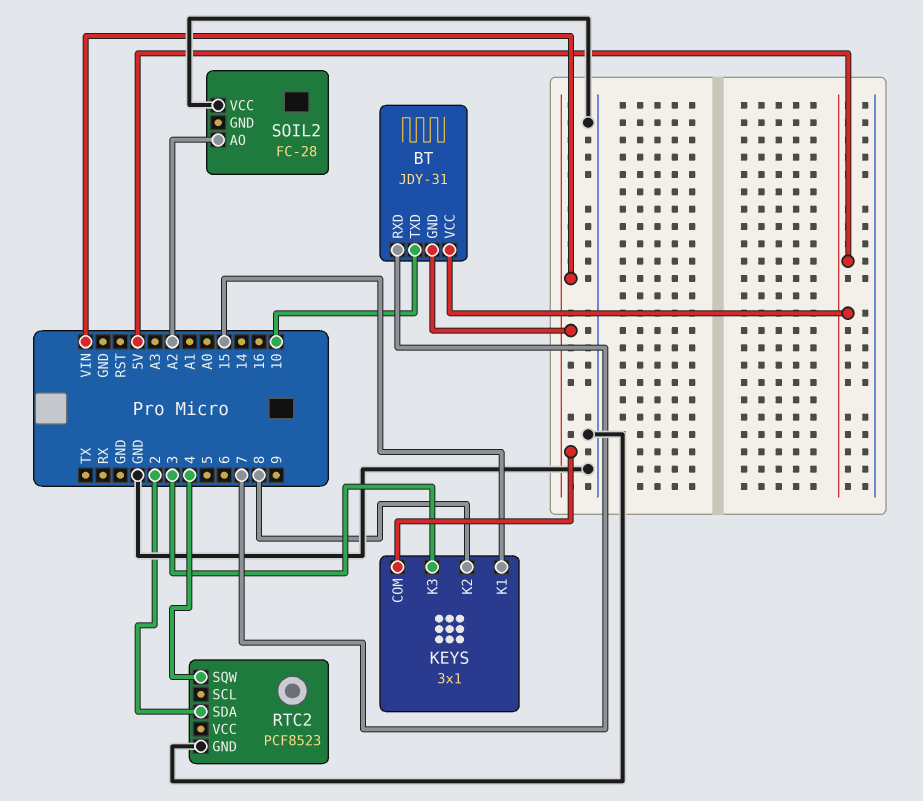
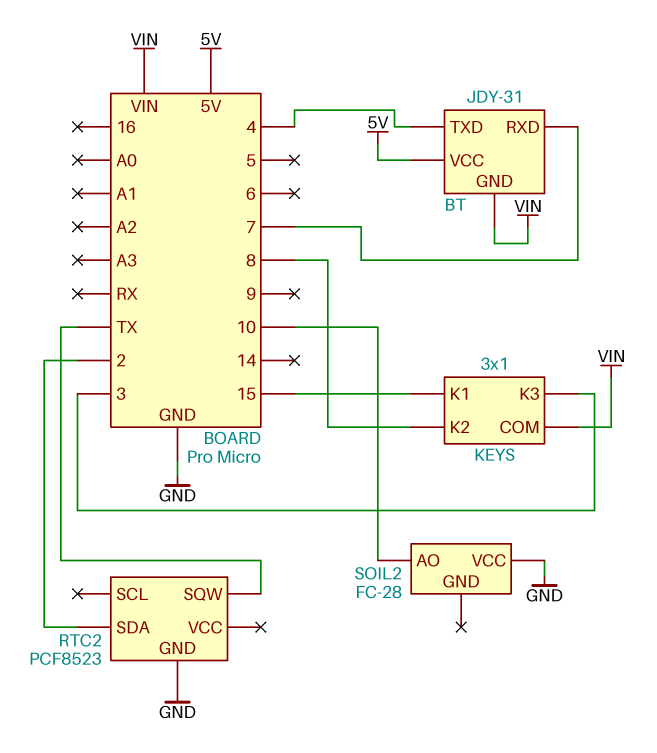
BT pin TXD: 10 -> 4
RTC2 pin SQW: 4 -> TX
SOIL2 pin AO: A2 -> 10

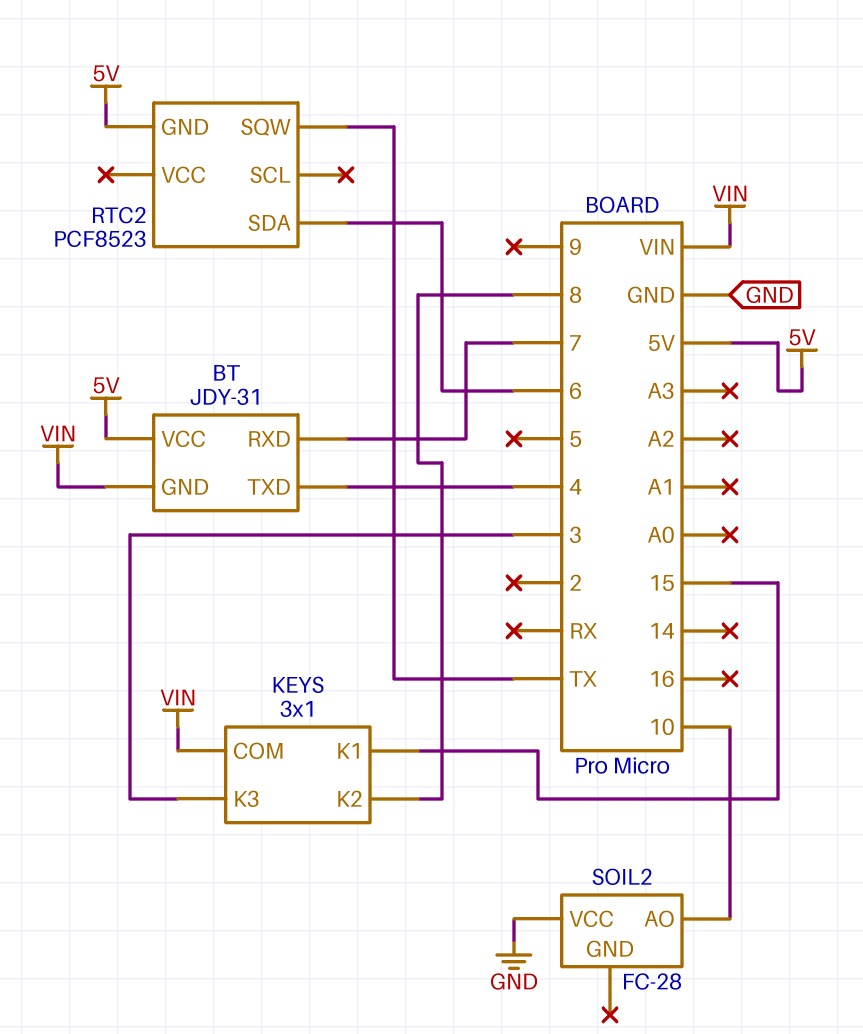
RTC2 pin GND: GND -> 5V
RTC2 pin SDA: 2 -> 6

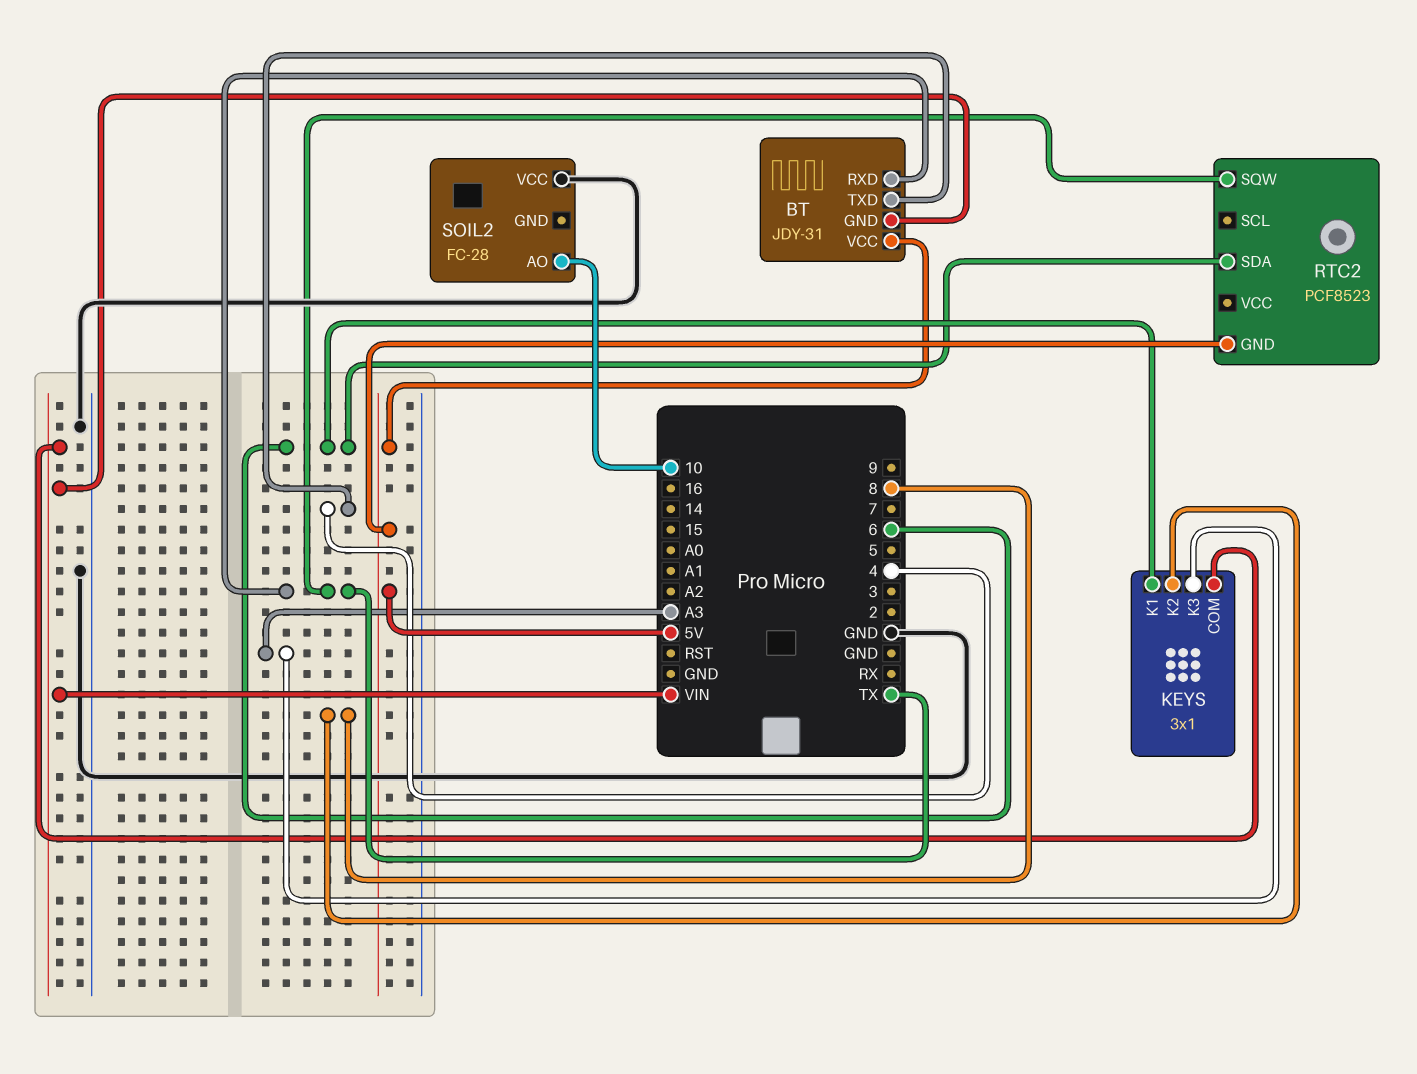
BT pin RXD: 7 -> TX
KEYS pin K1: 15 -> 6
KEYS pin K3: 3 -> A3

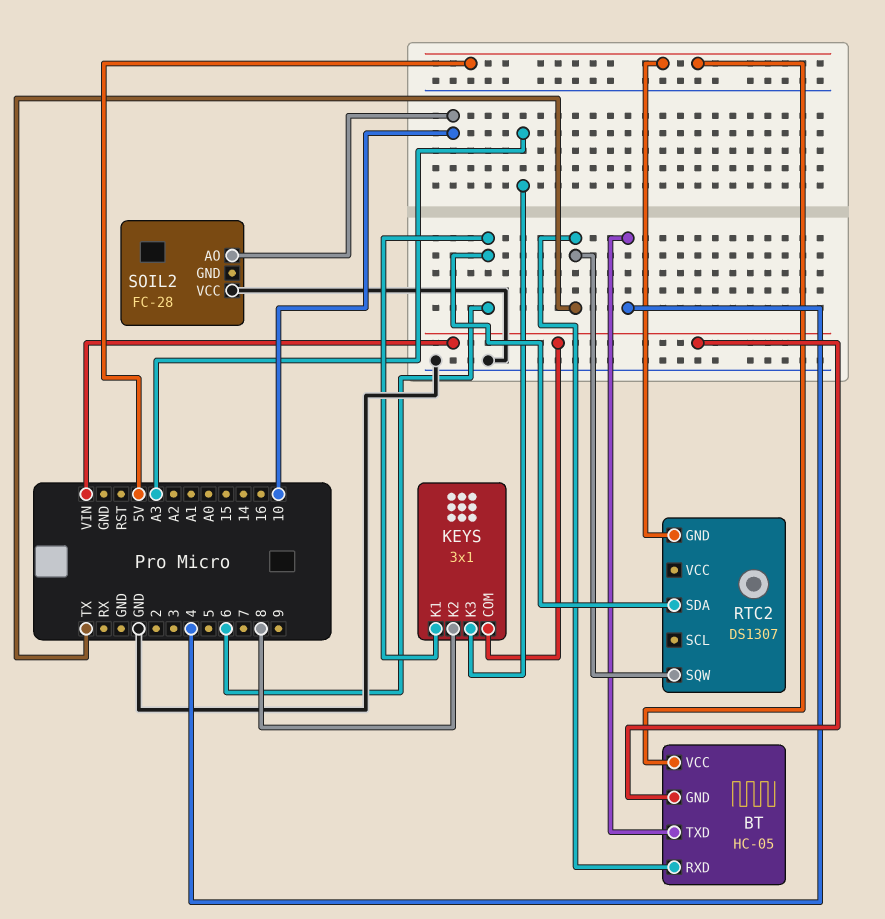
BT: JDY-31 -> HC-05
RTC2: PCF8523 -> DS1307

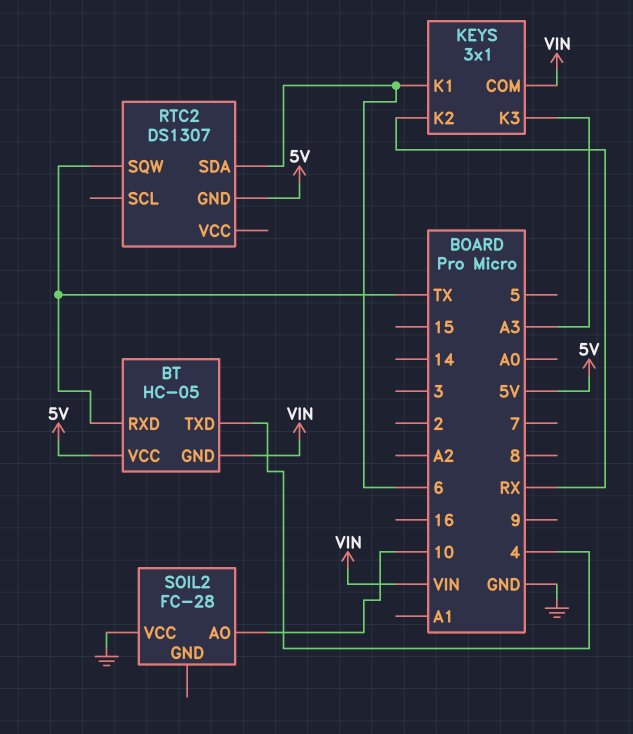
KEYS pin K2: 8 -> RX

